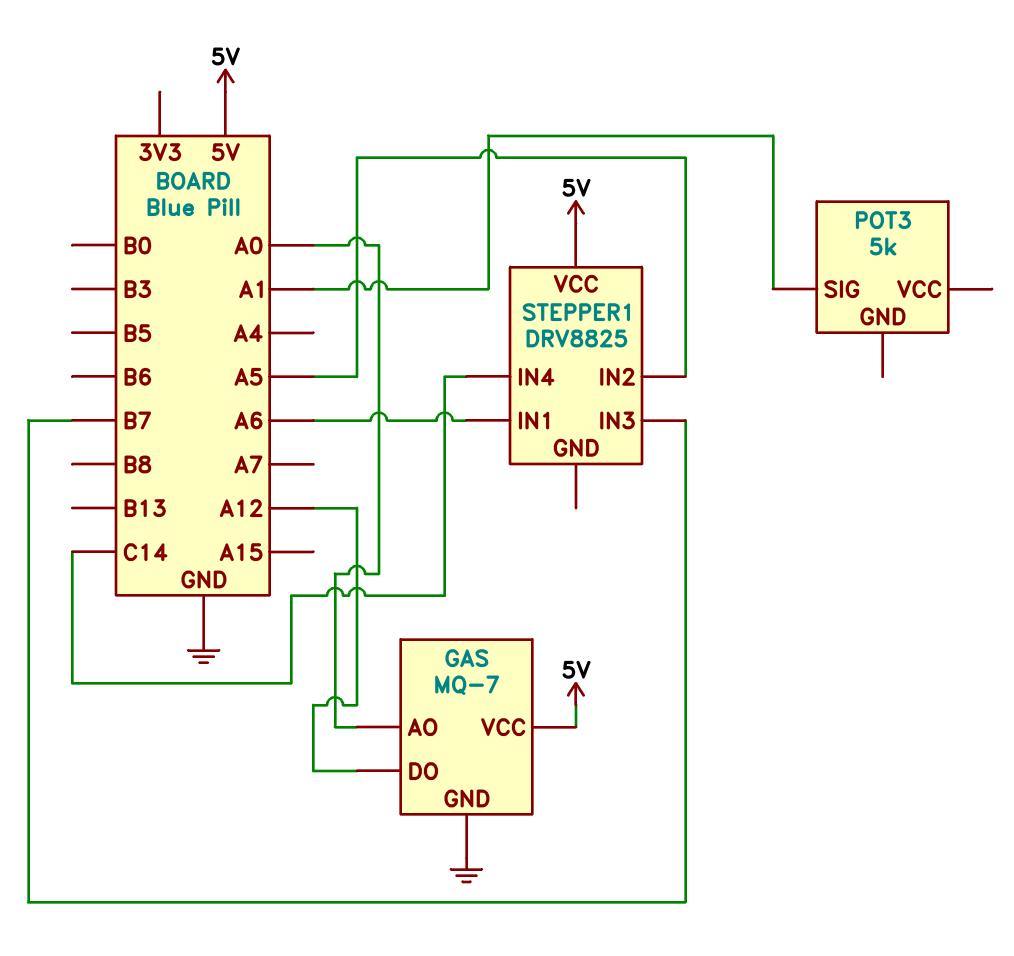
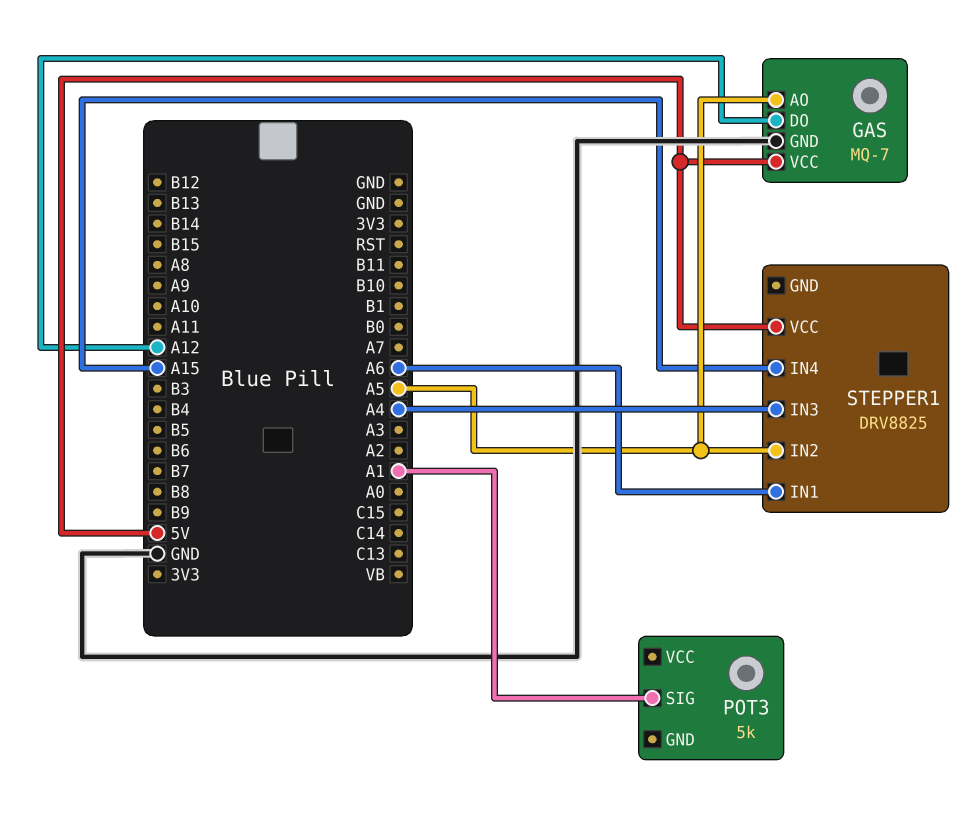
GAS pin AO: A0 -> A5
STEPPER1 pin IN3: B7 -> A4
STEPPER1 pin IN4: C14 -> A15

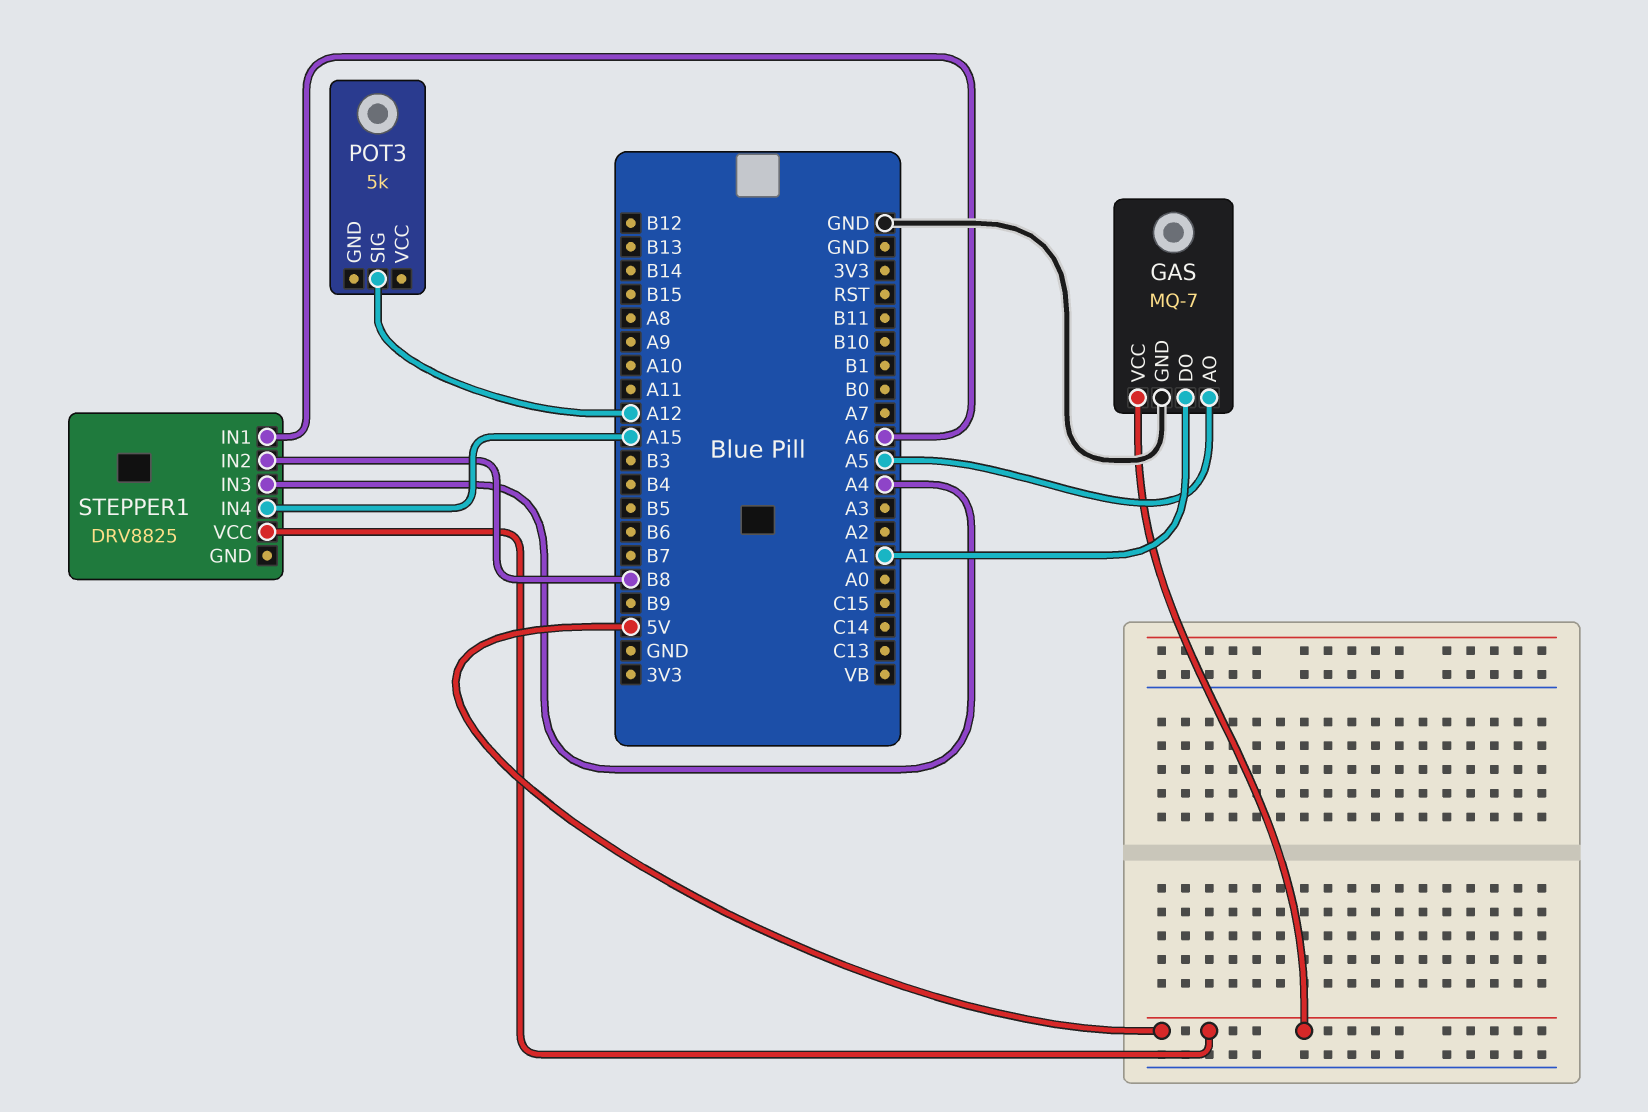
GAS pin DO: A12 -> A1
POT3 pin SIG: A1 -> A12
STEPPER1 pin IN2: A5 -> B8

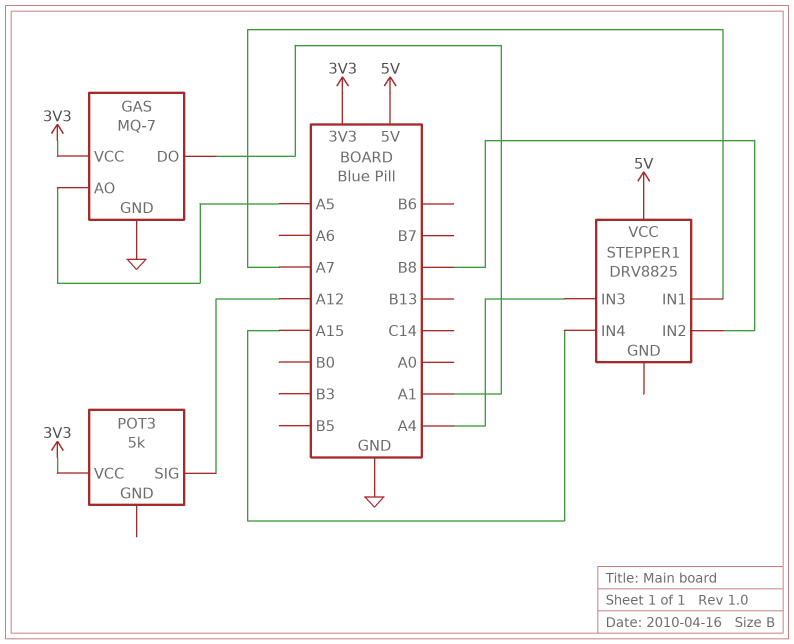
GAS pin VCC: 5V -> 3V3
POT3 pin VCC: none -> 3V3
STEPPER1 pin IN1: A6 -> A7

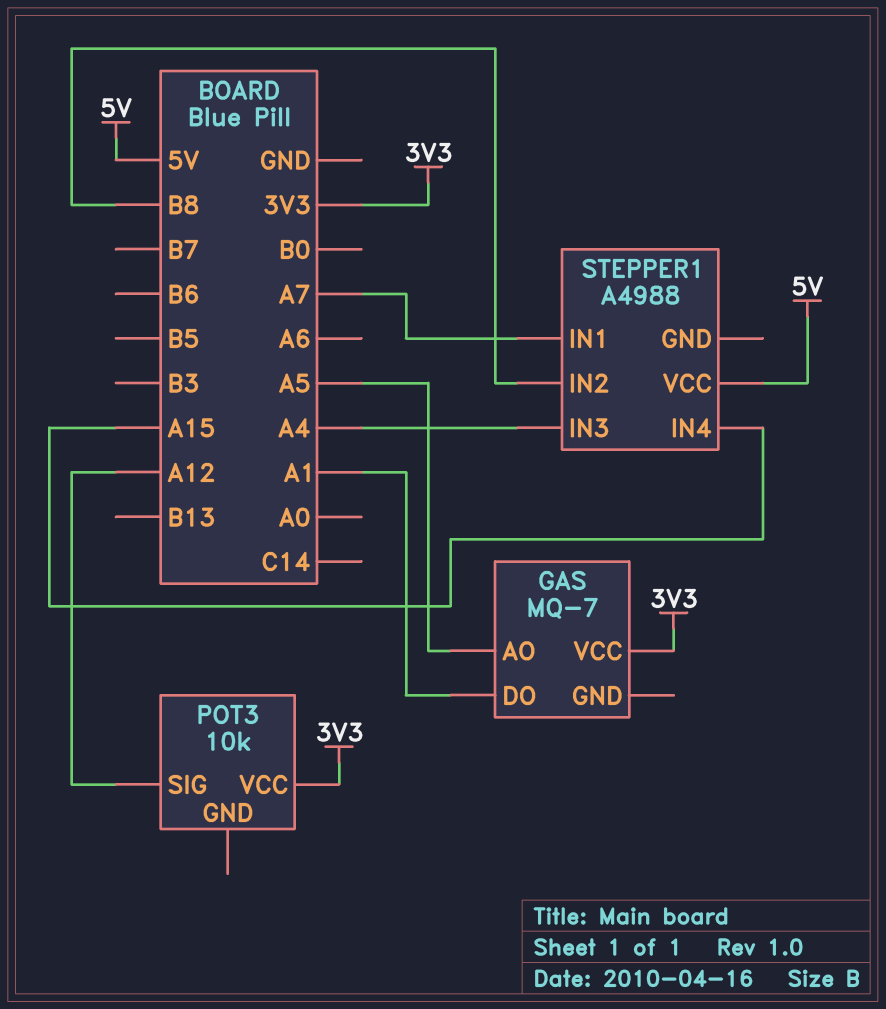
GAS pin GND: GND -> none
POT3: 5k -> 10k
STEPPER1: DRV8825 -> A4988

